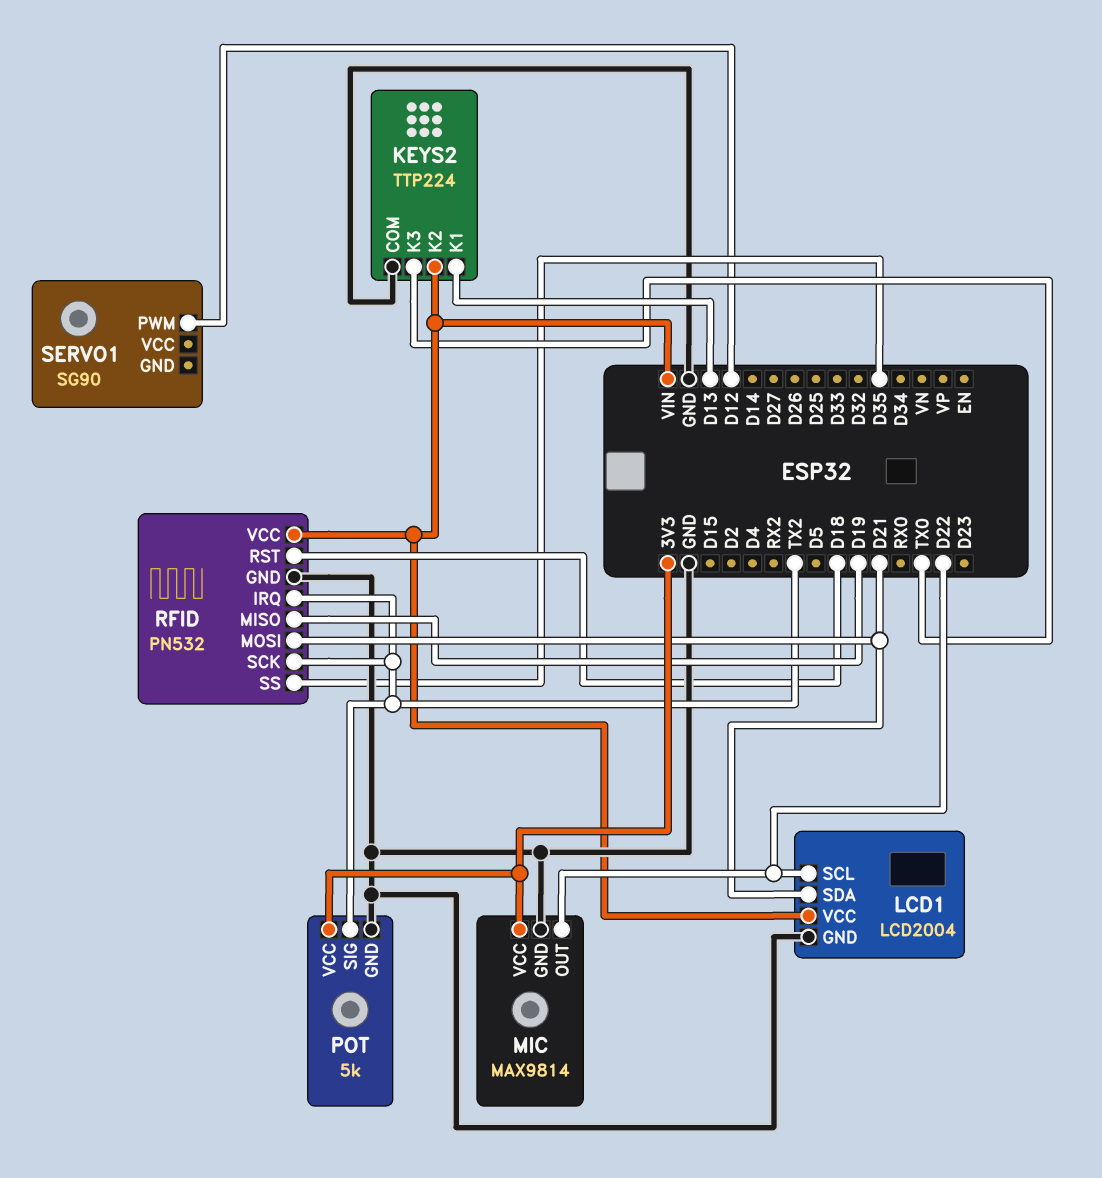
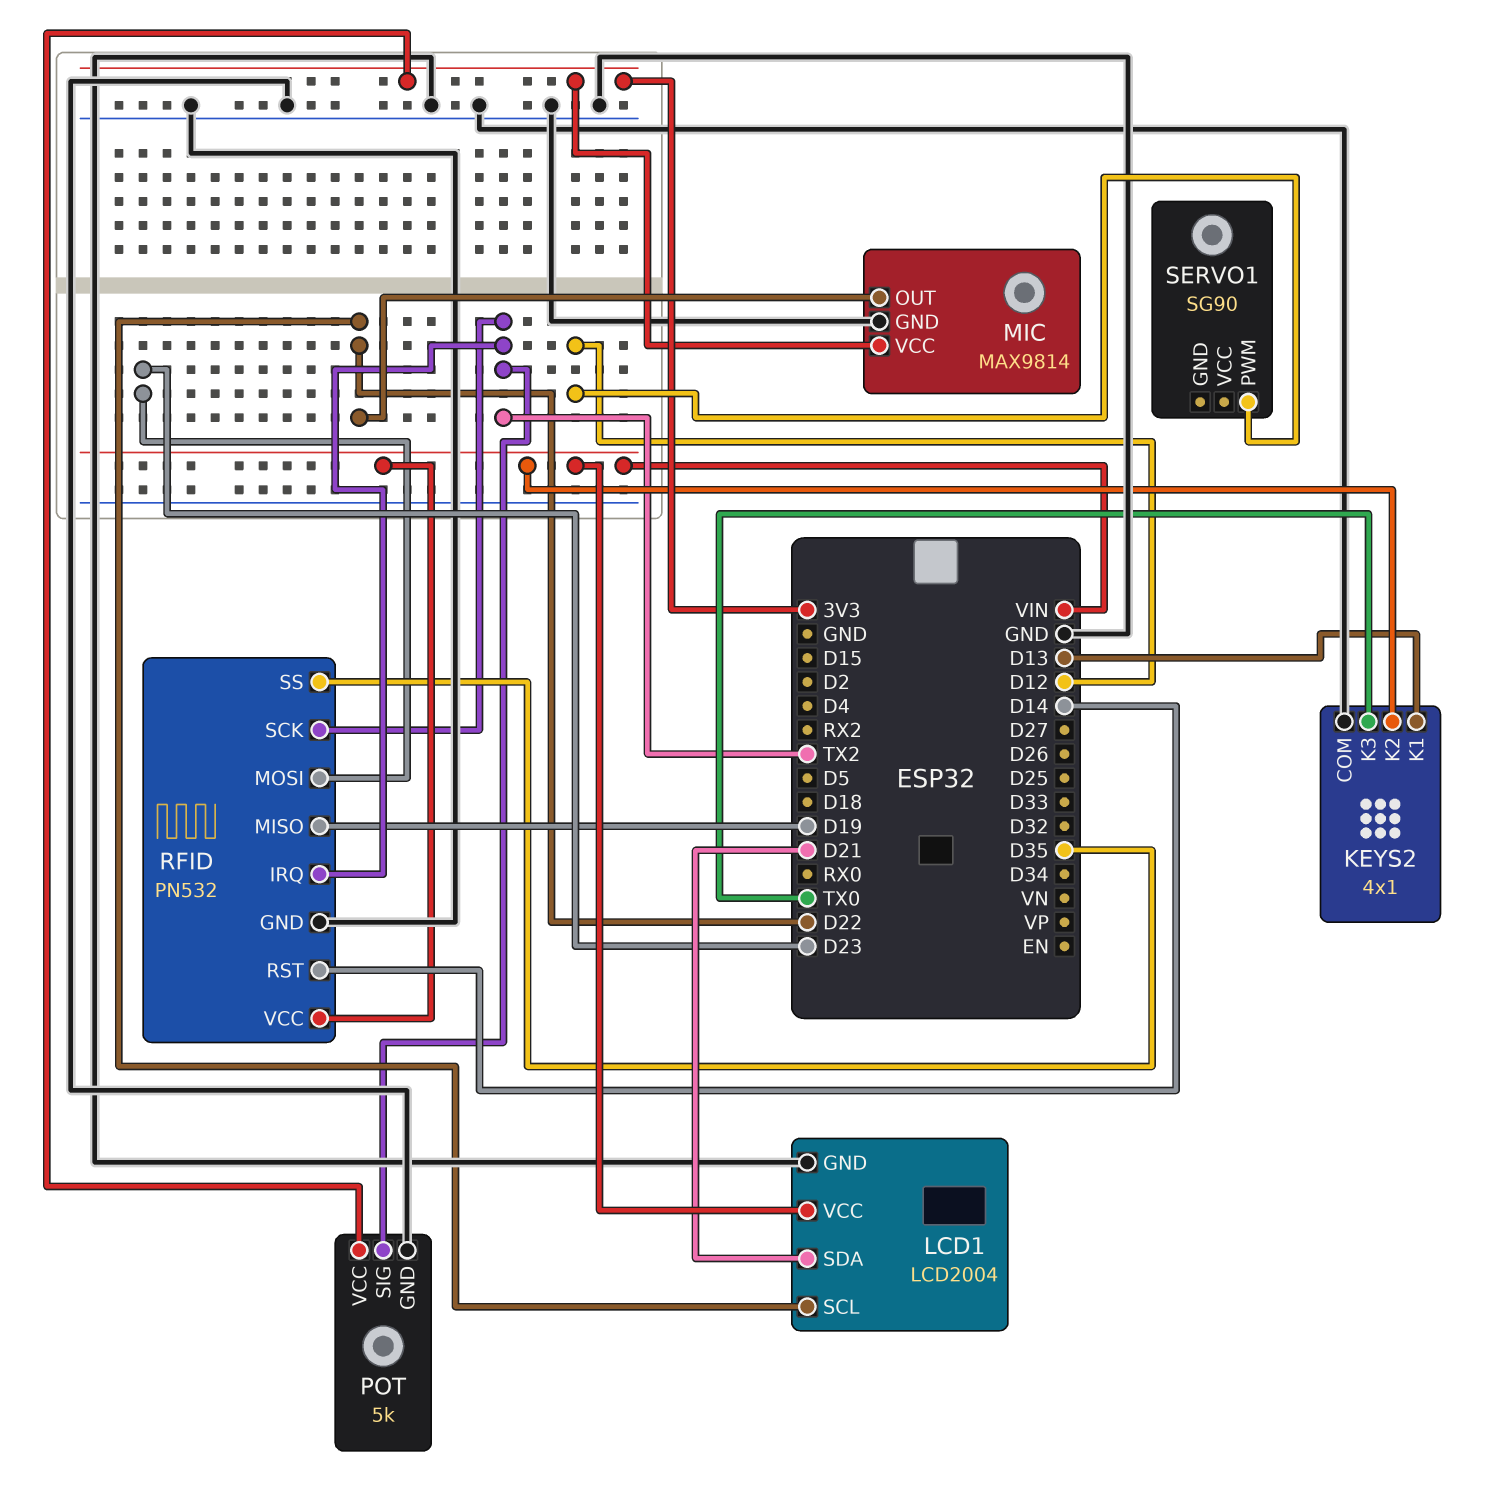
KEYS2: TTP224 -> 4x1
RFID pin MOSI: D21 -> D23
RFID pin RST: D18 -> D14

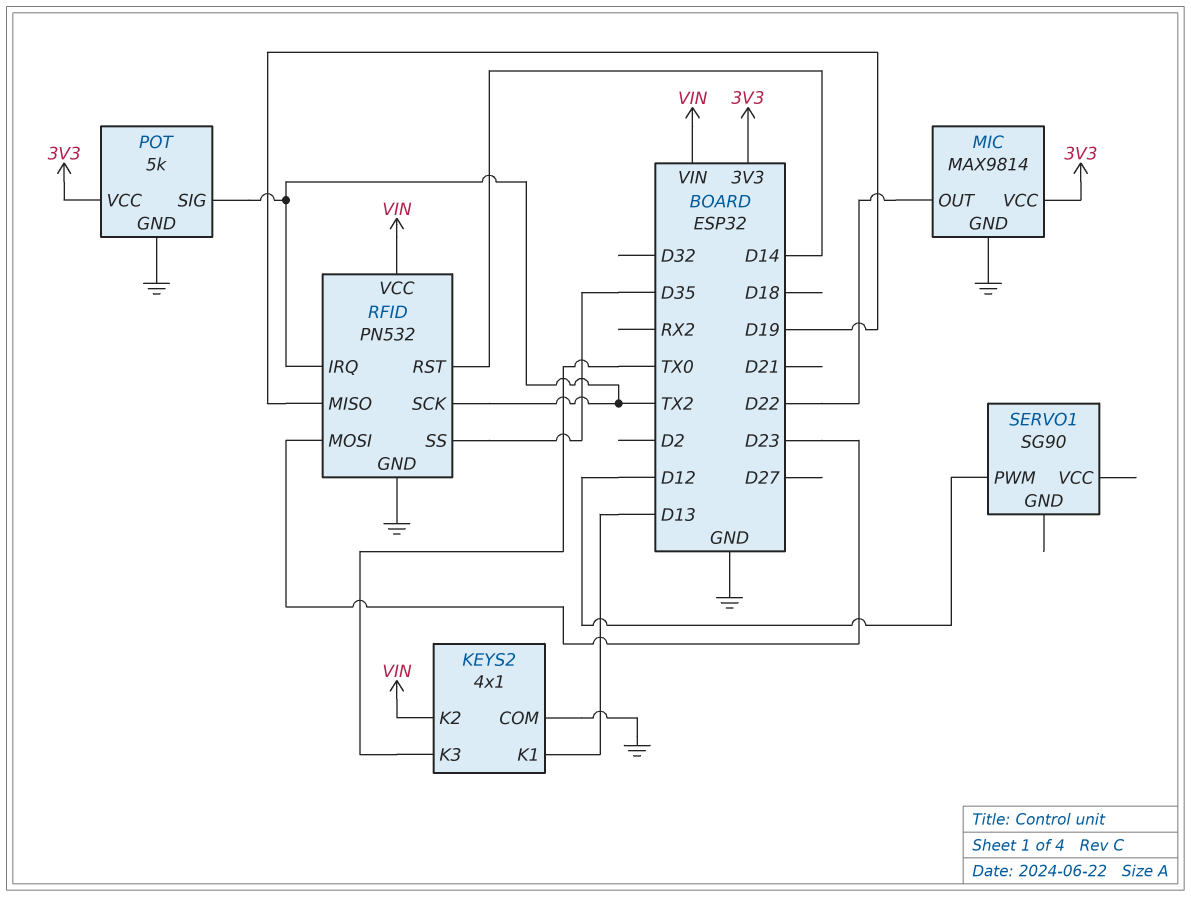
LCD1: LCD2004 -> none
LCD1 pin GND: GND -> none
LCD1 pin SCL: D22 -> none
LCD1 pin SDA: D21 -> none
LCD1 pin VCC: VIN -> none

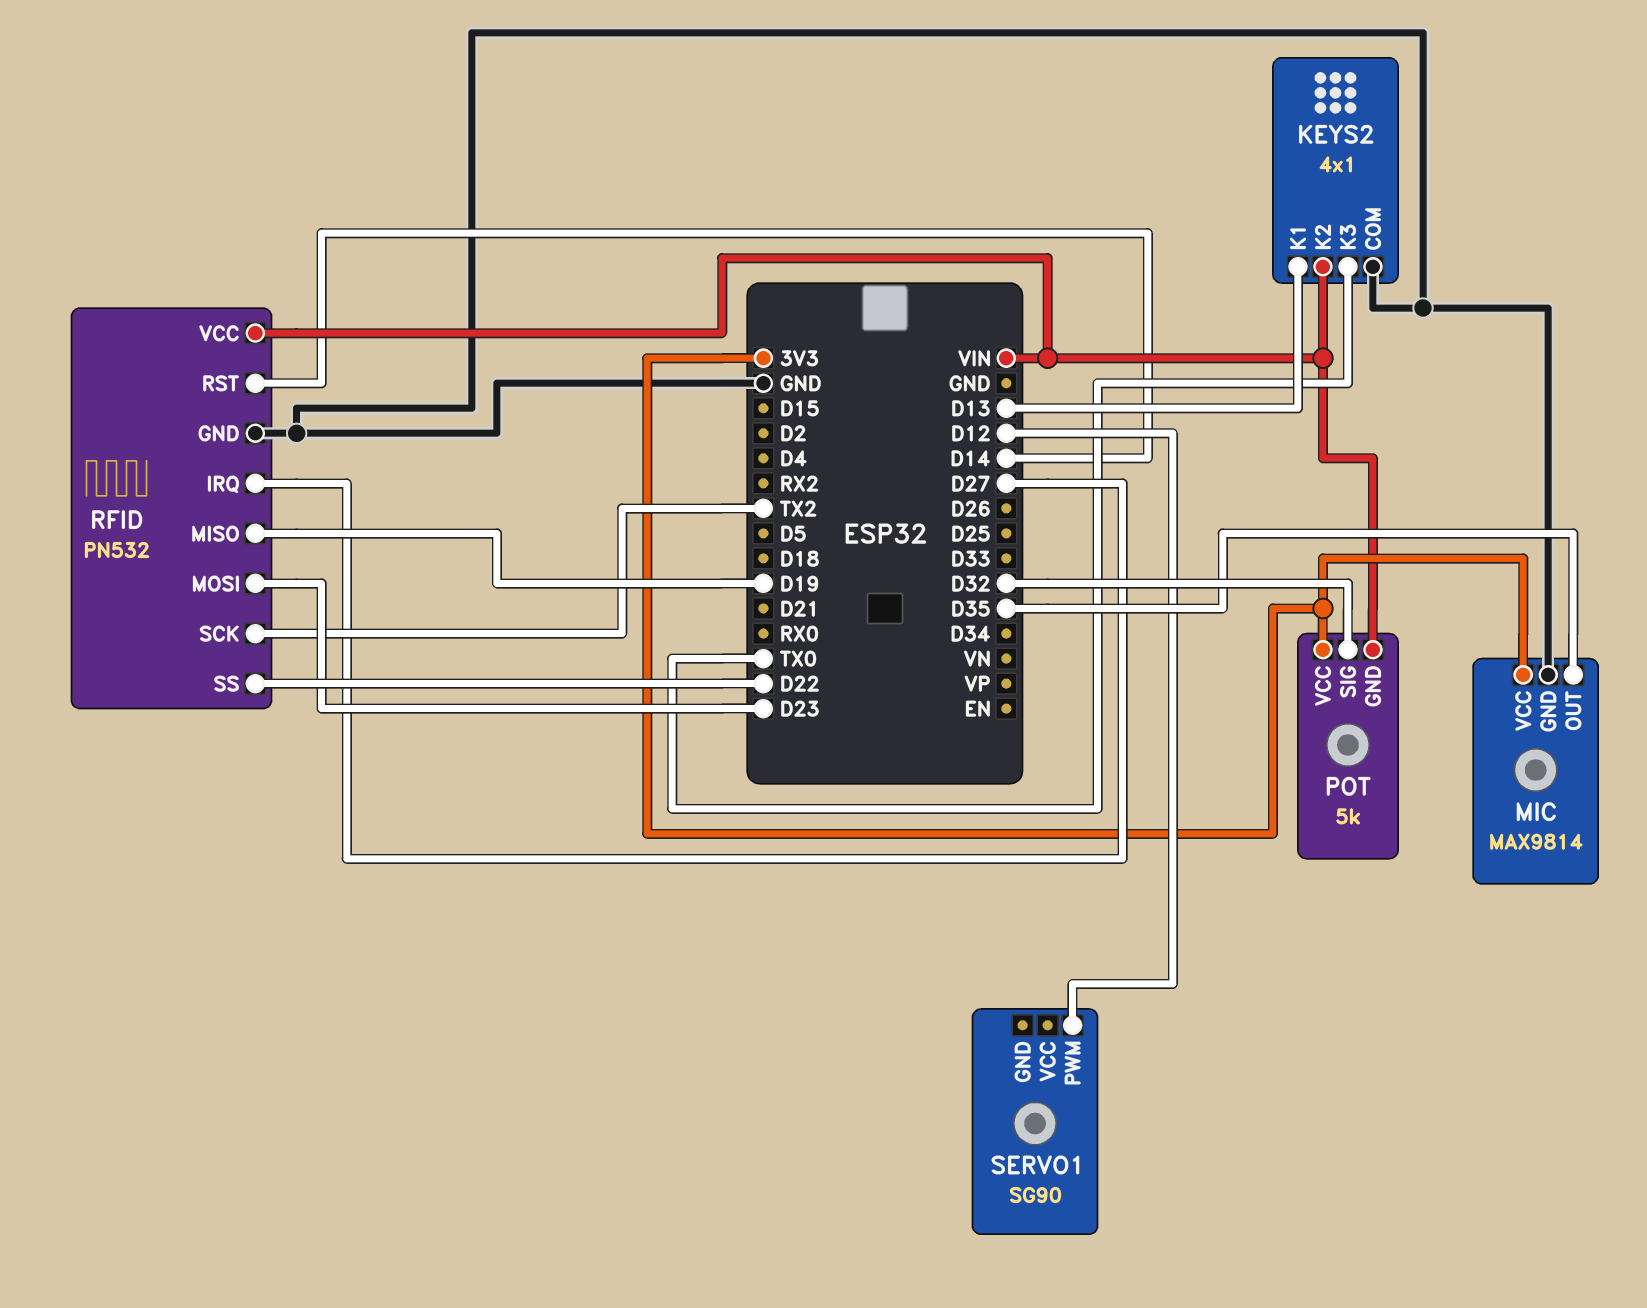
MIC pin OUT: D22 -> D35
POT pin GND: GND -> VIN
POT pin SIG: TX2 -> D32
RFID pin IRQ: TX2 -> D27
RFID pin SS: D35 -> D22

